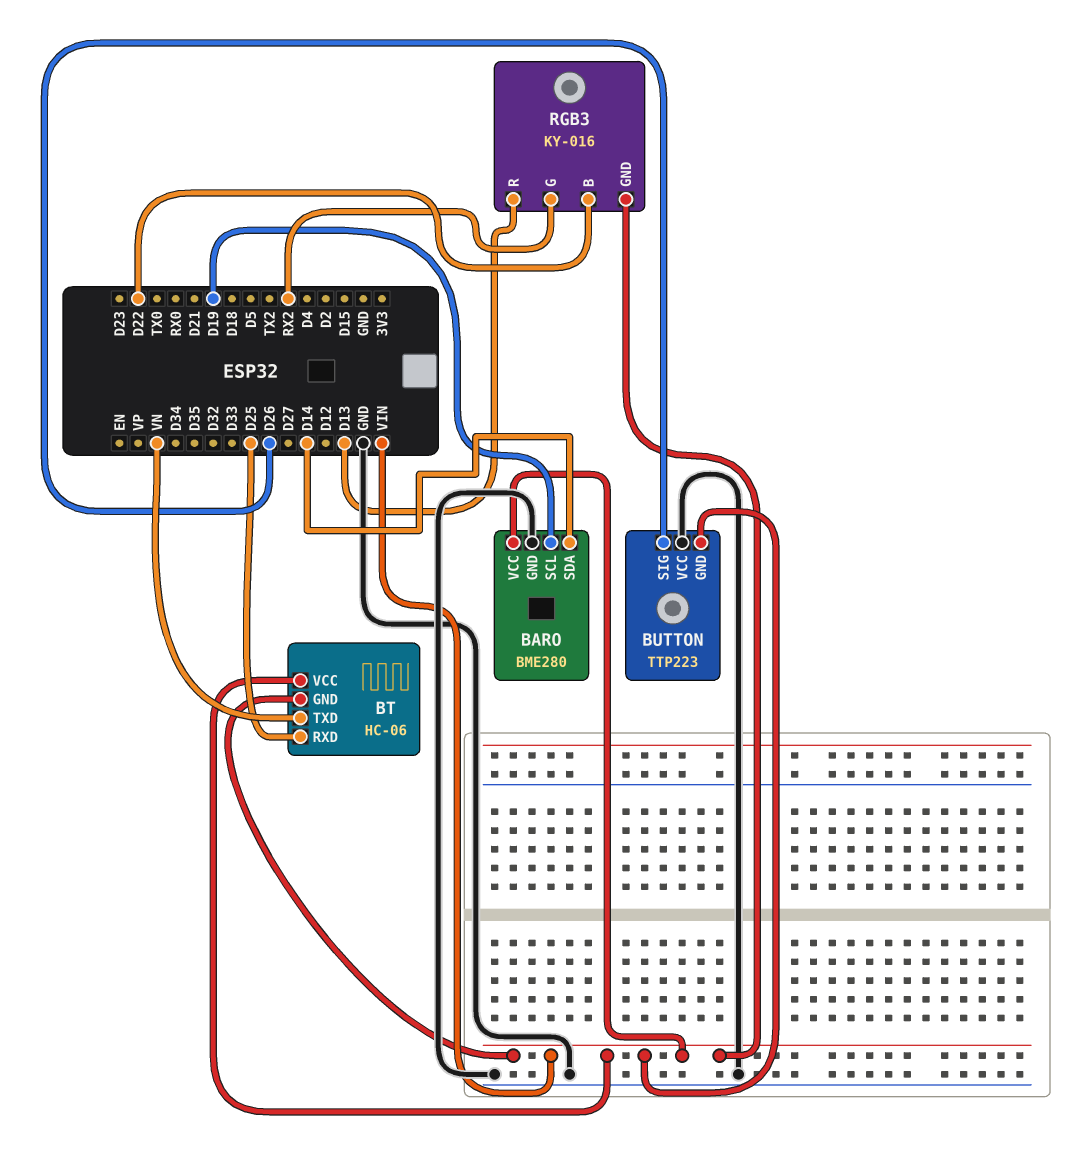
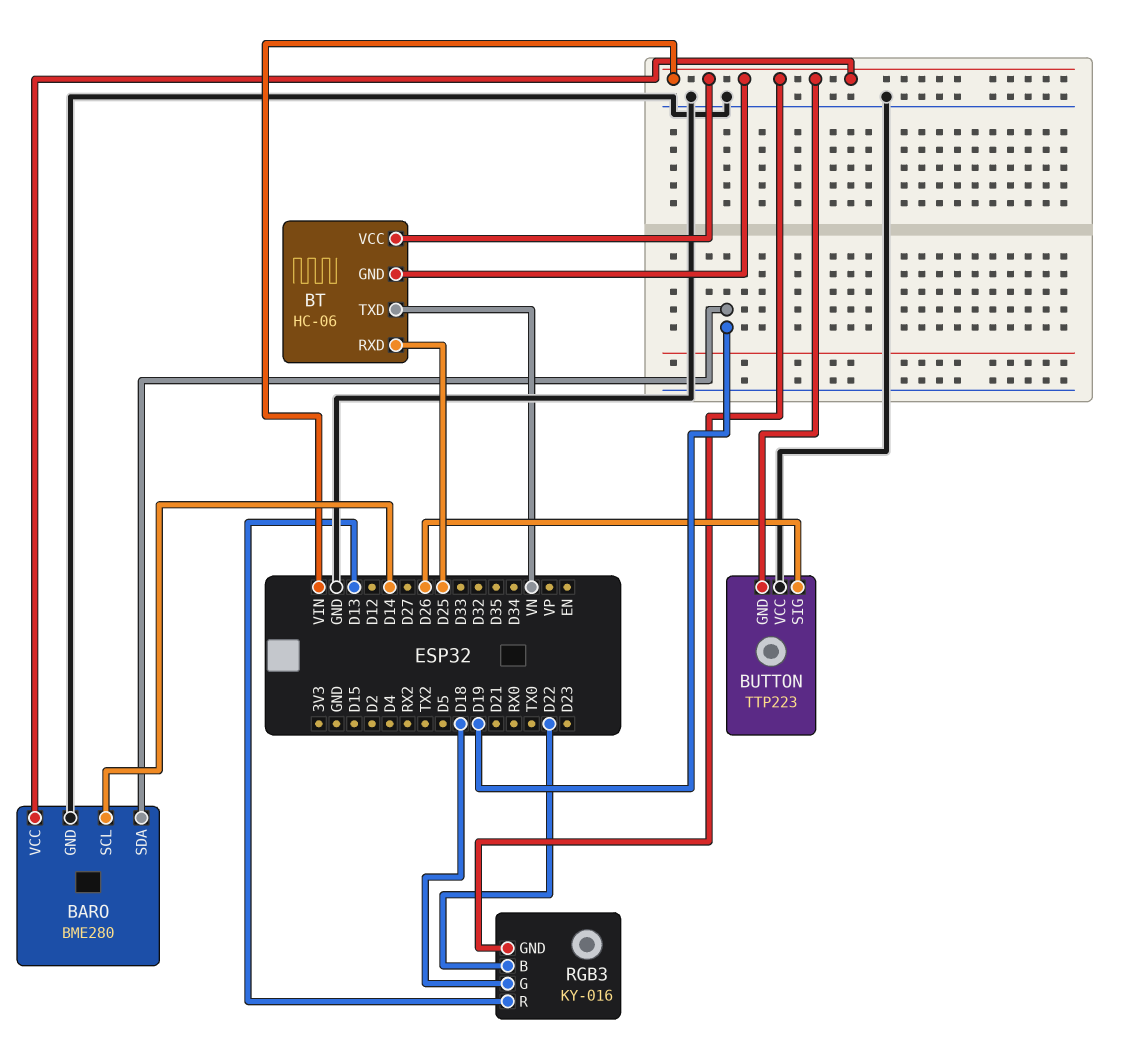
BARO pin SCL: D19 -> D14
BARO pin SDA: D14 -> D19
RGB3 pin G: RX2 -> D18

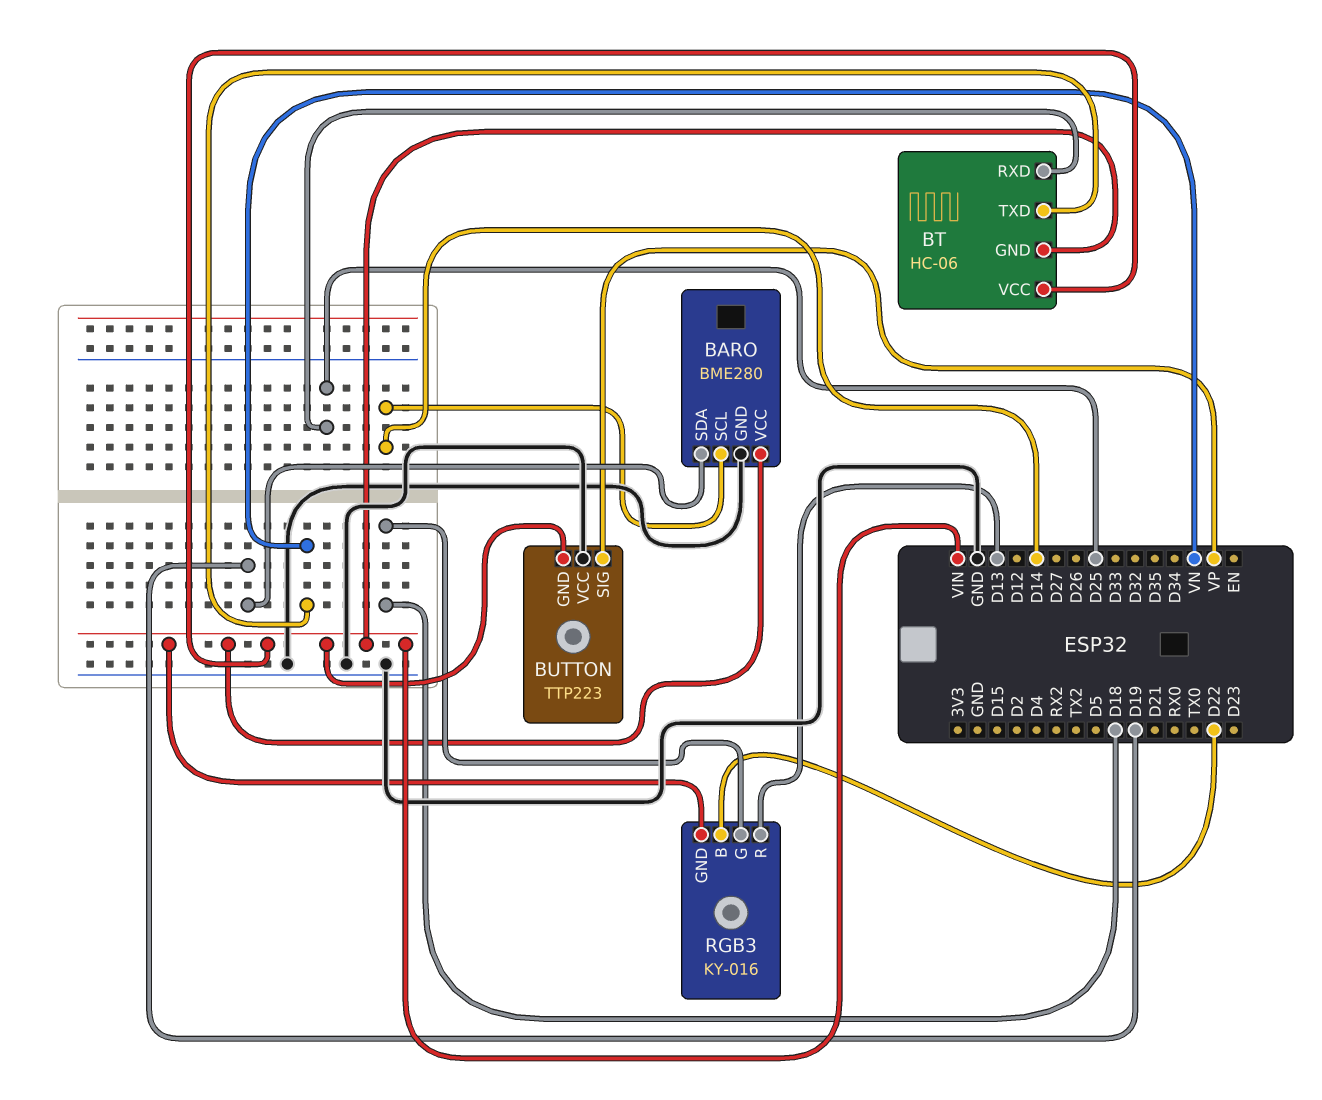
BUTTON pin SIG: D26 -> VP

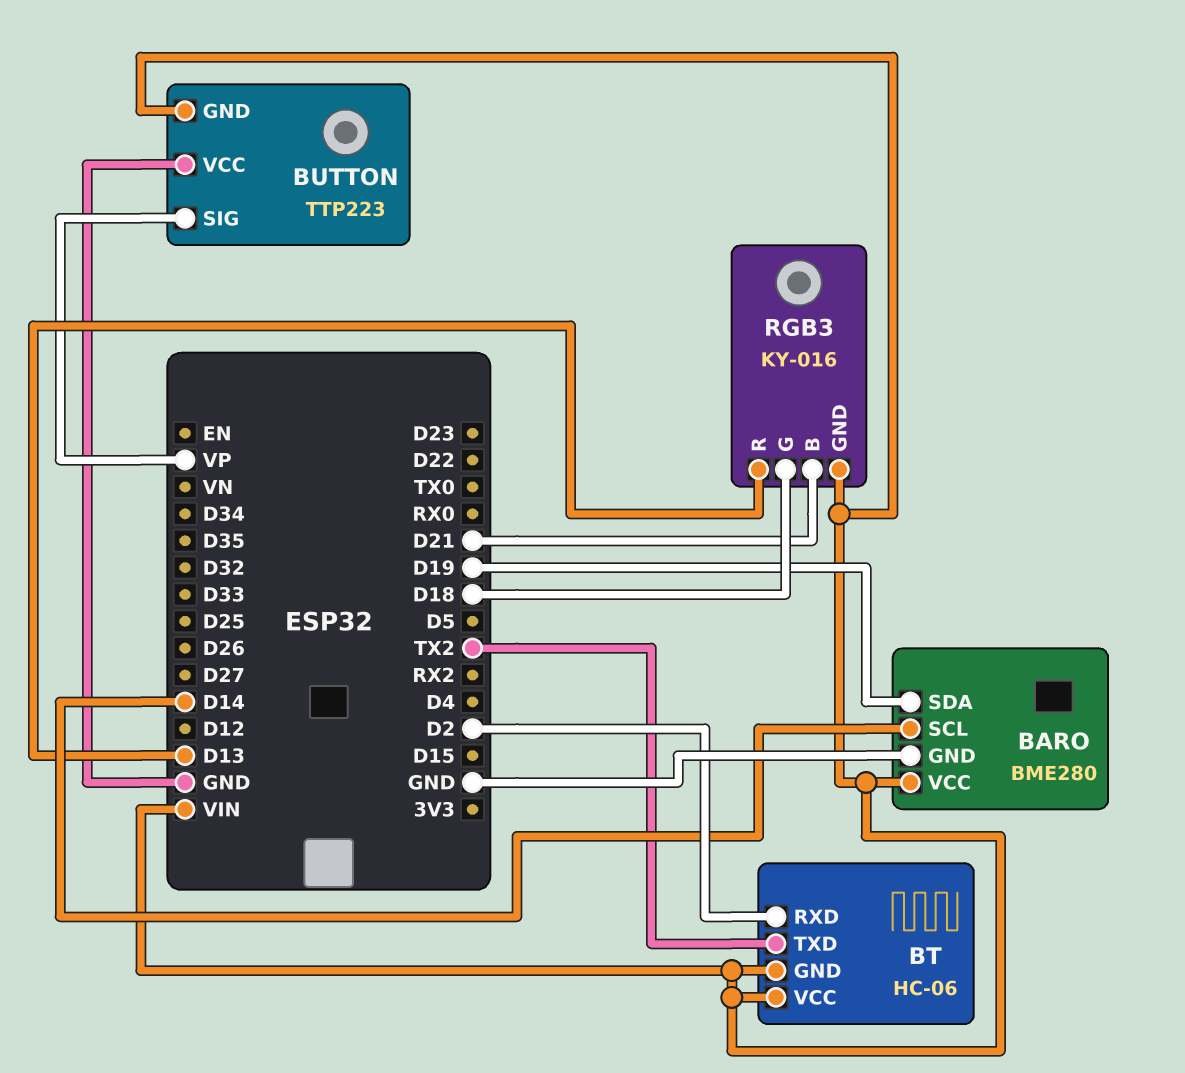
BT pin RXD: D25 -> D2
BT pin TXD: VN -> TX2
RGB3 pin B: D22 -> D21

